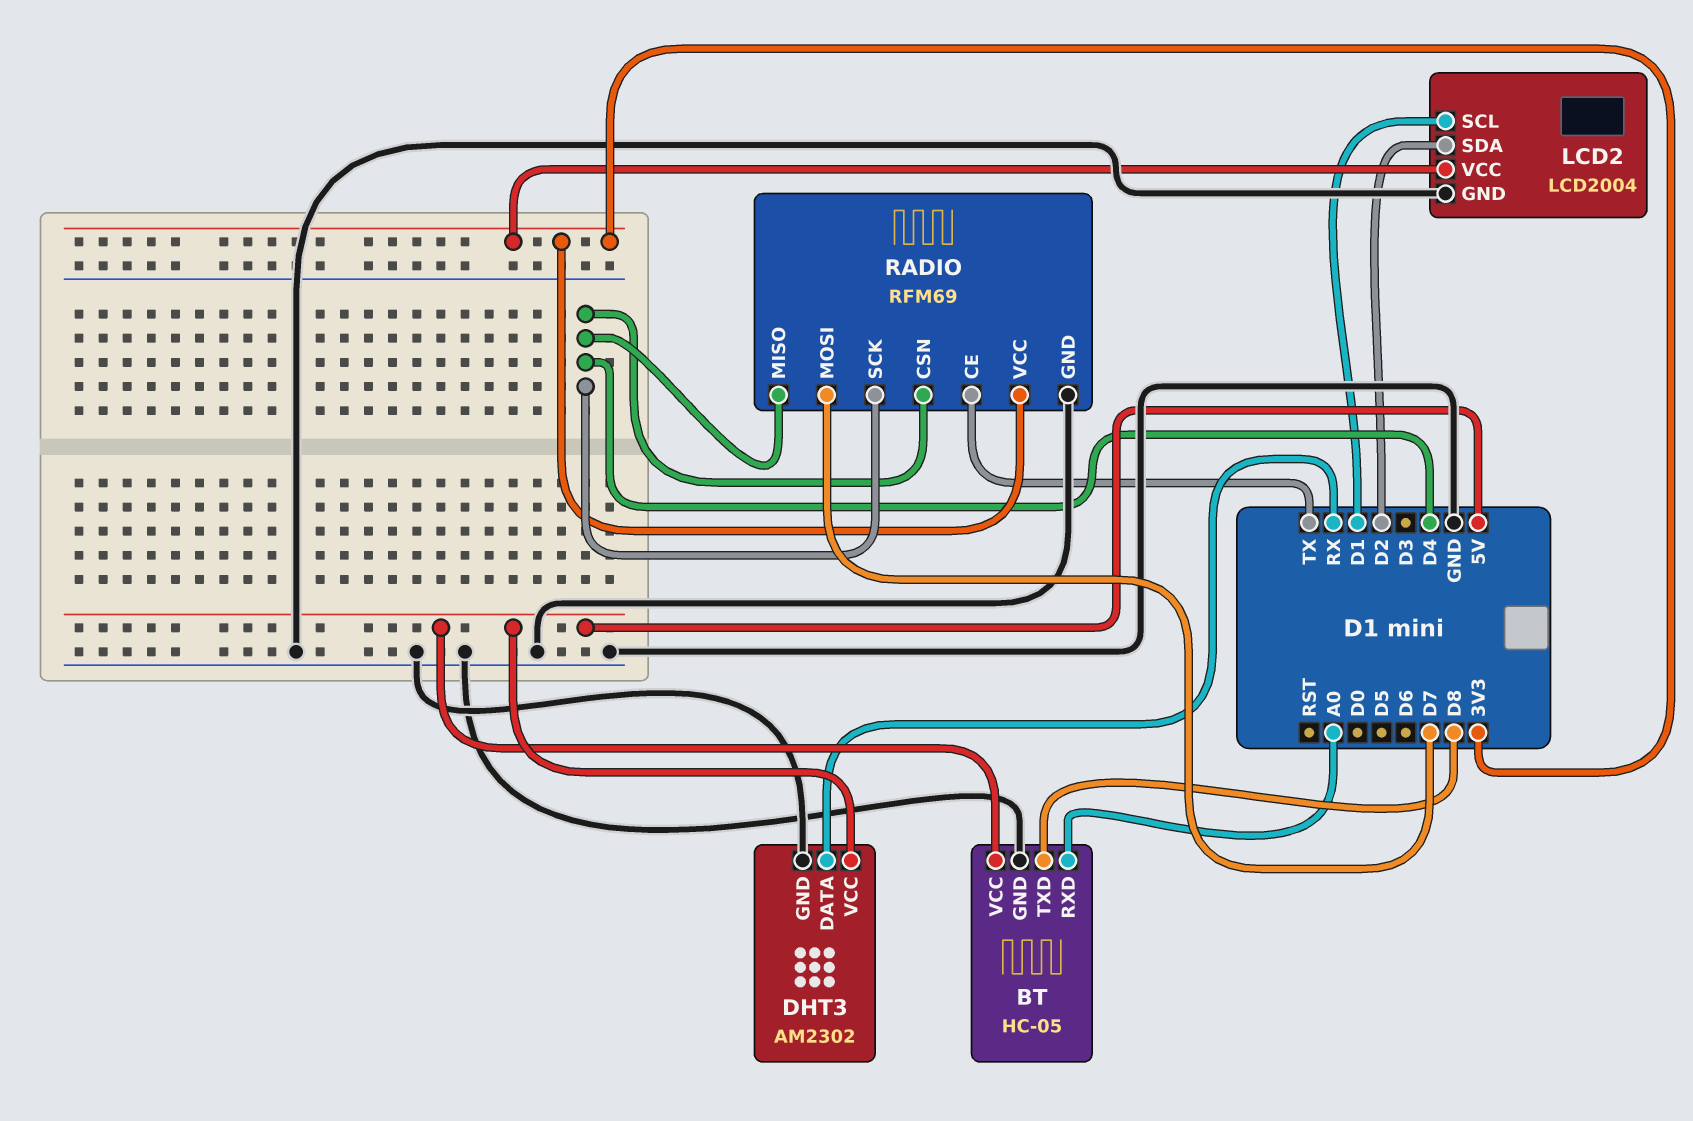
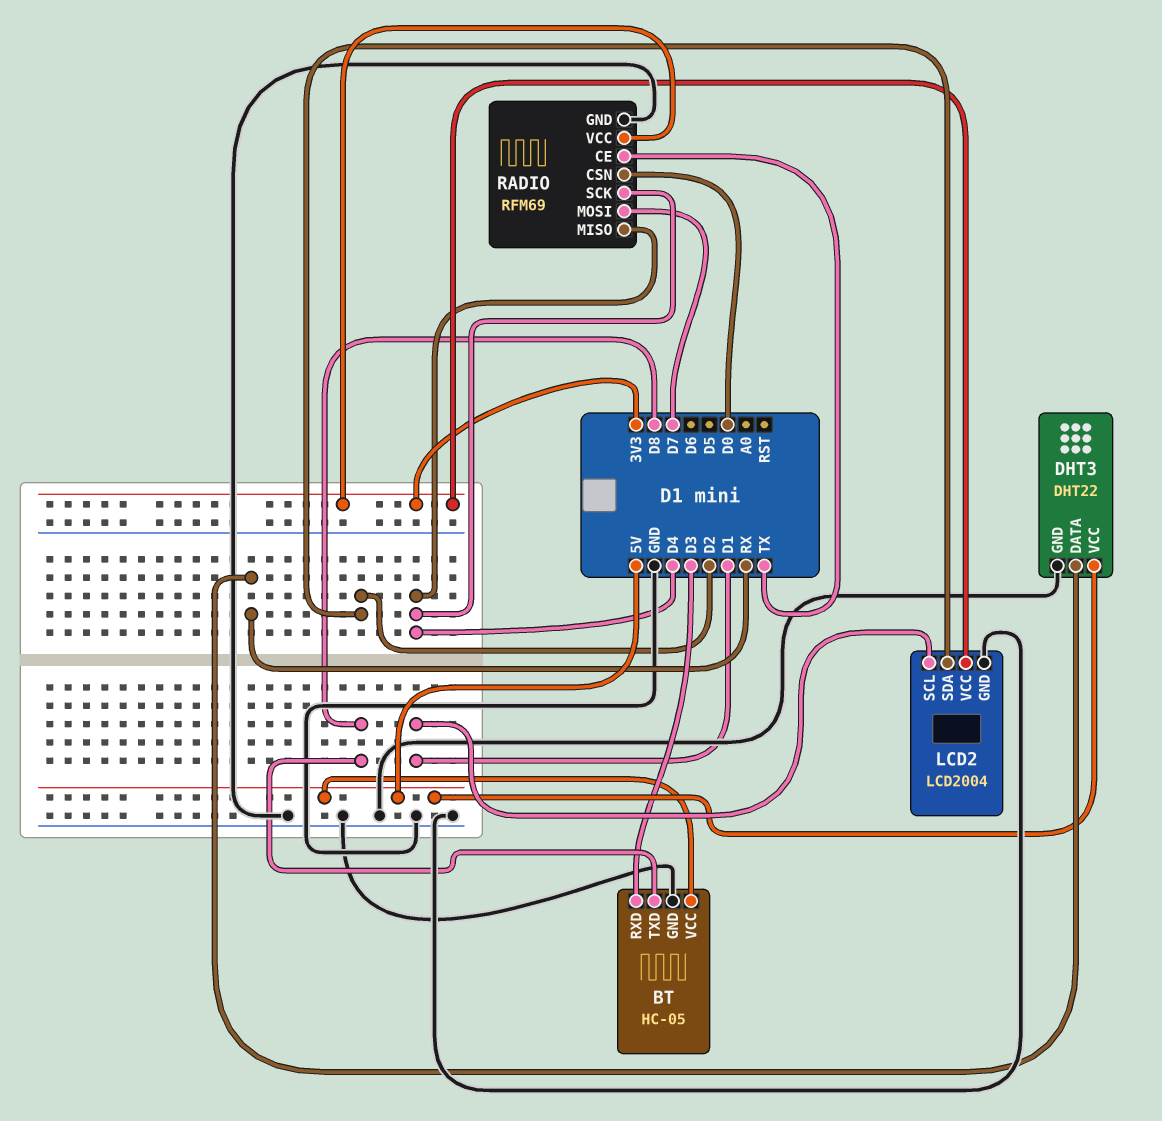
BT pin RXD: A0 -> D3
DHT3: AM2302 -> DHT22
RADIO pin CSN: D4 -> D0

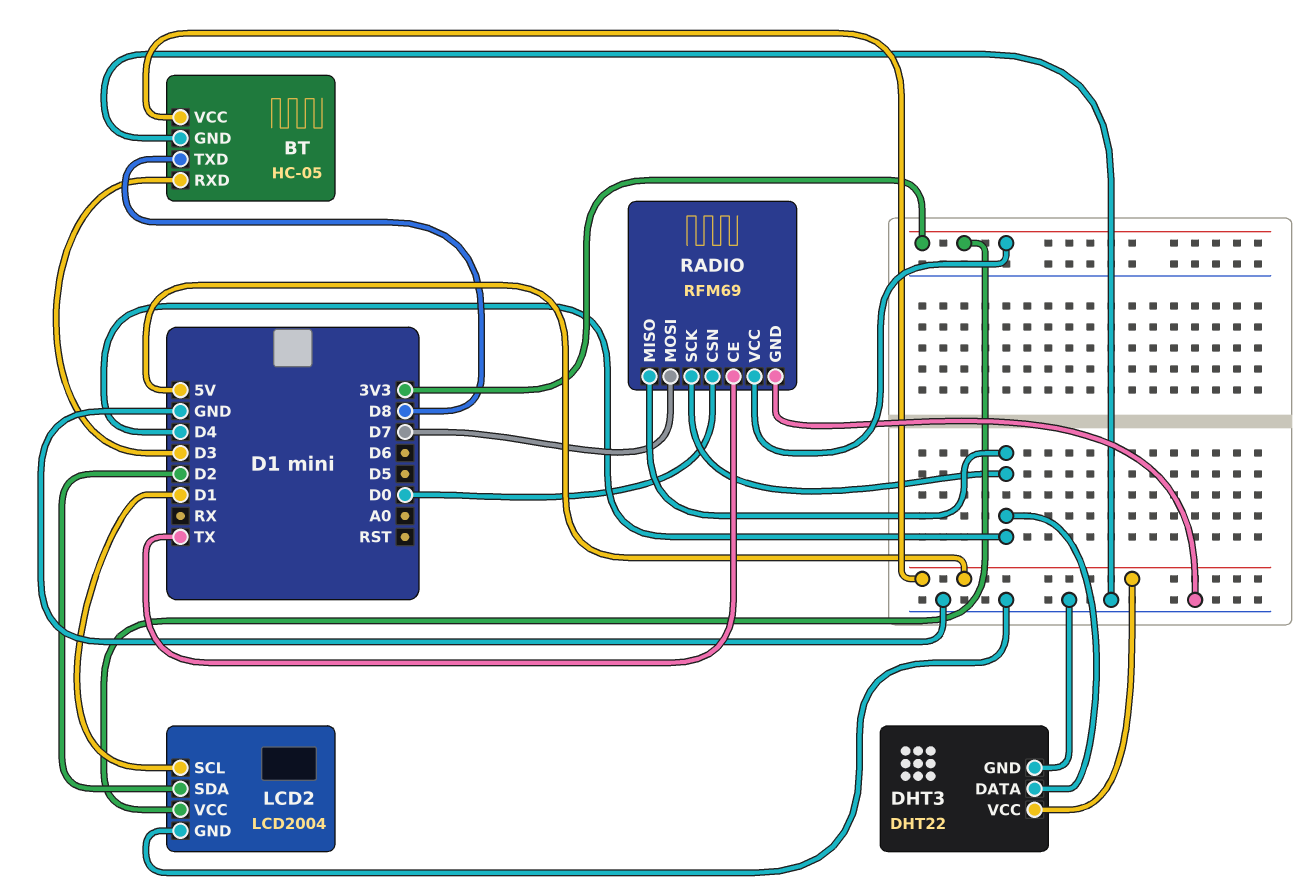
DHT3 pin DATA: RX -> D4

